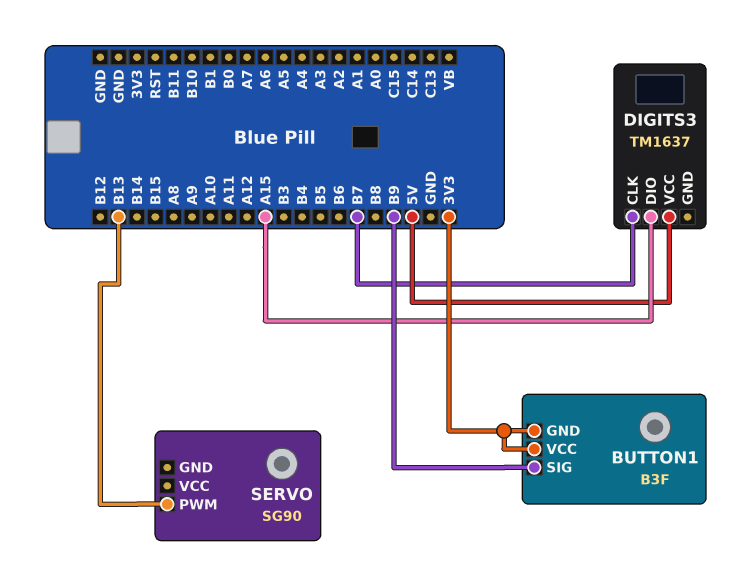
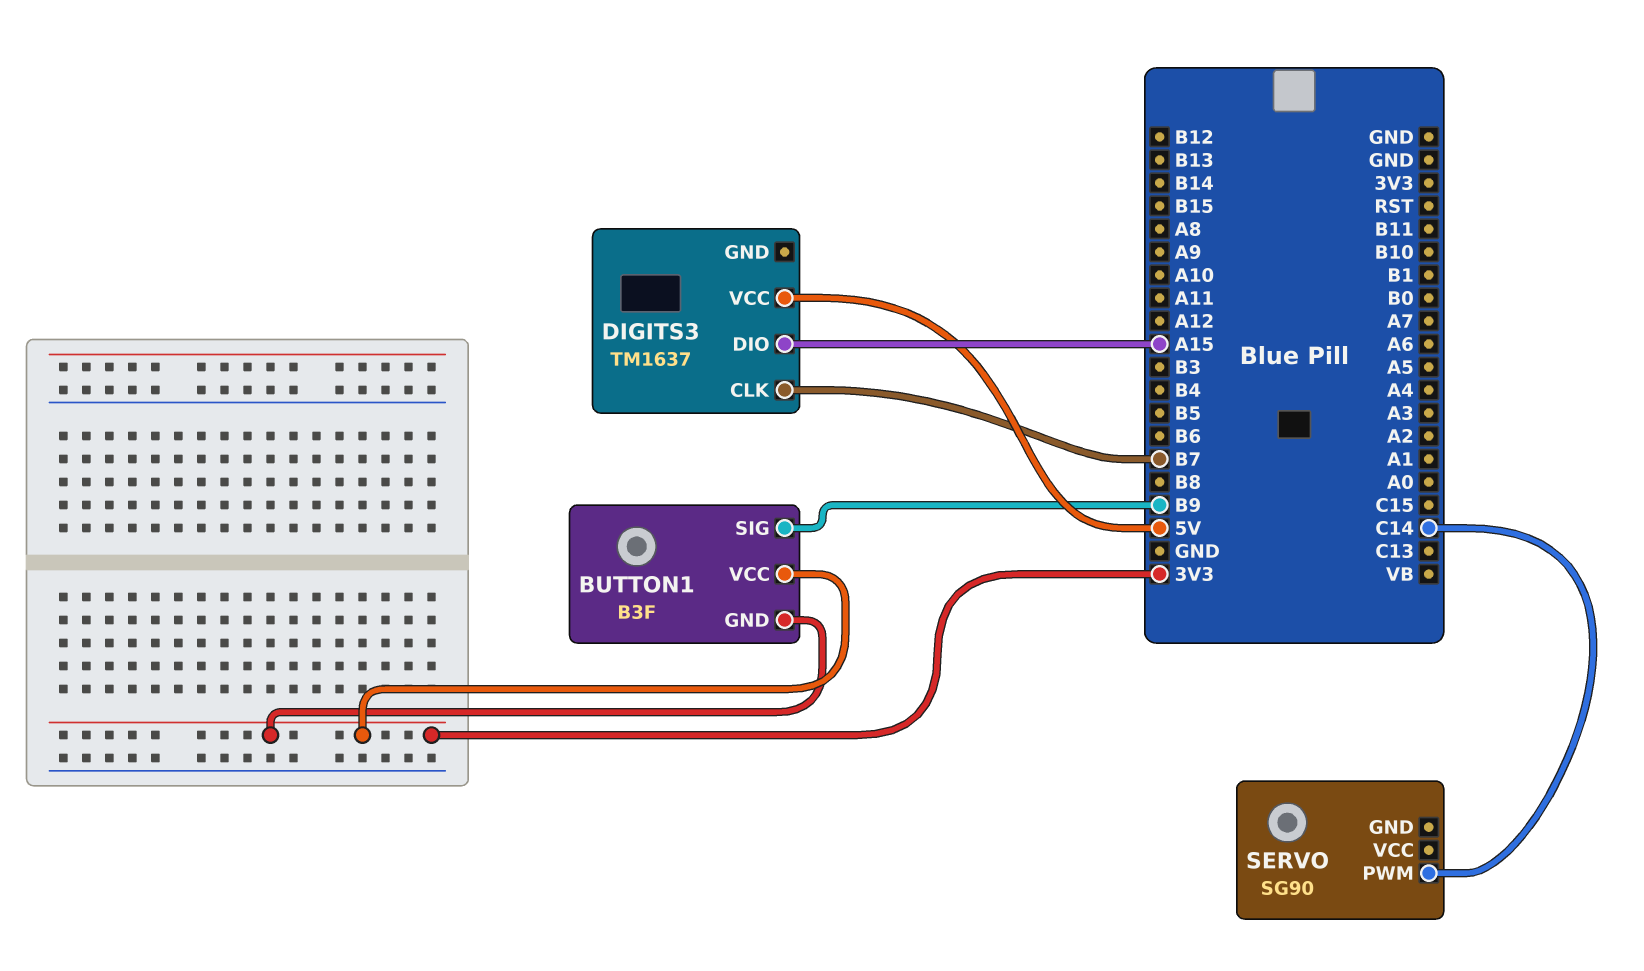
SERVO pin PWM: B13 -> C14

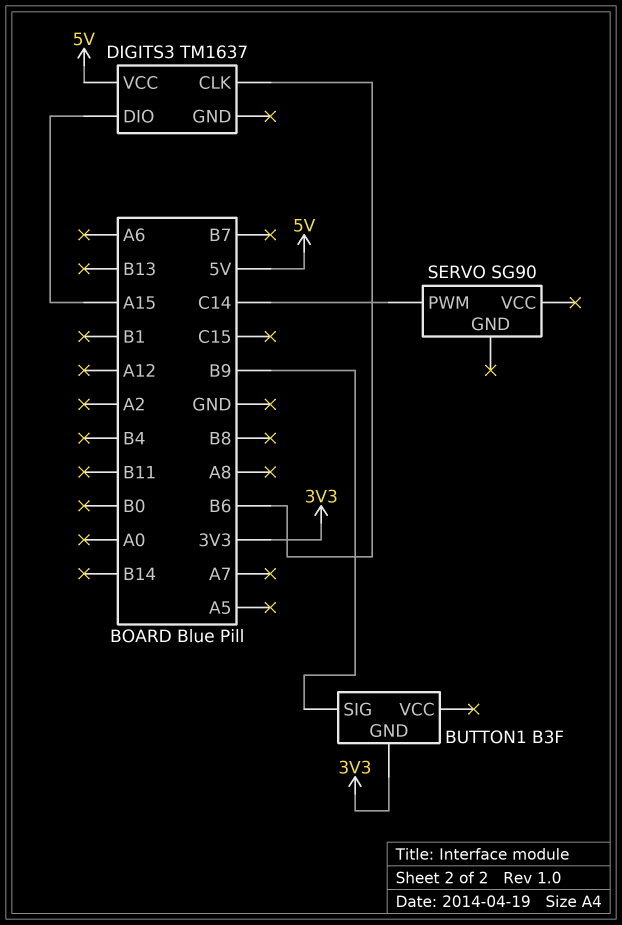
BUTTON1 pin VCC: 3V3 -> none
DIGITS3 pin CLK: B7 -> B6

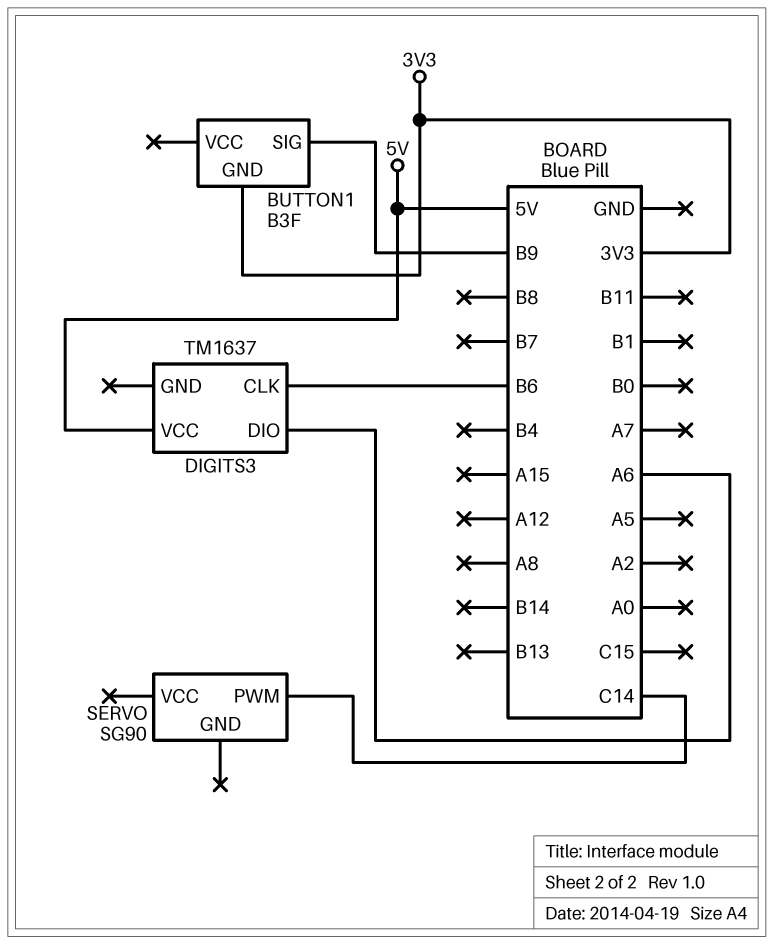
DIGITS3 pin DIO: A15 -> A6

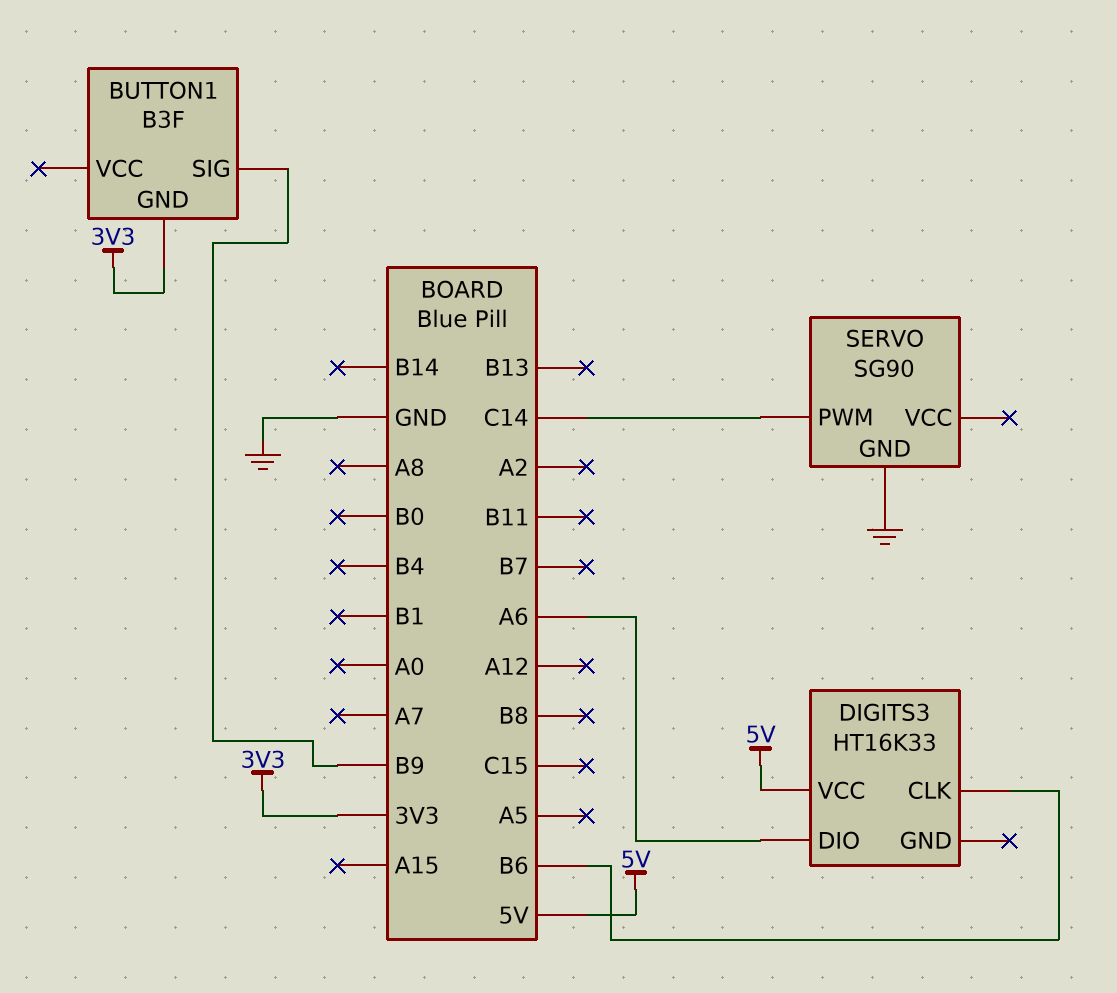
DIGITS3: TM1637 -> HT16K33
SERVO pin GND: none -> GND

